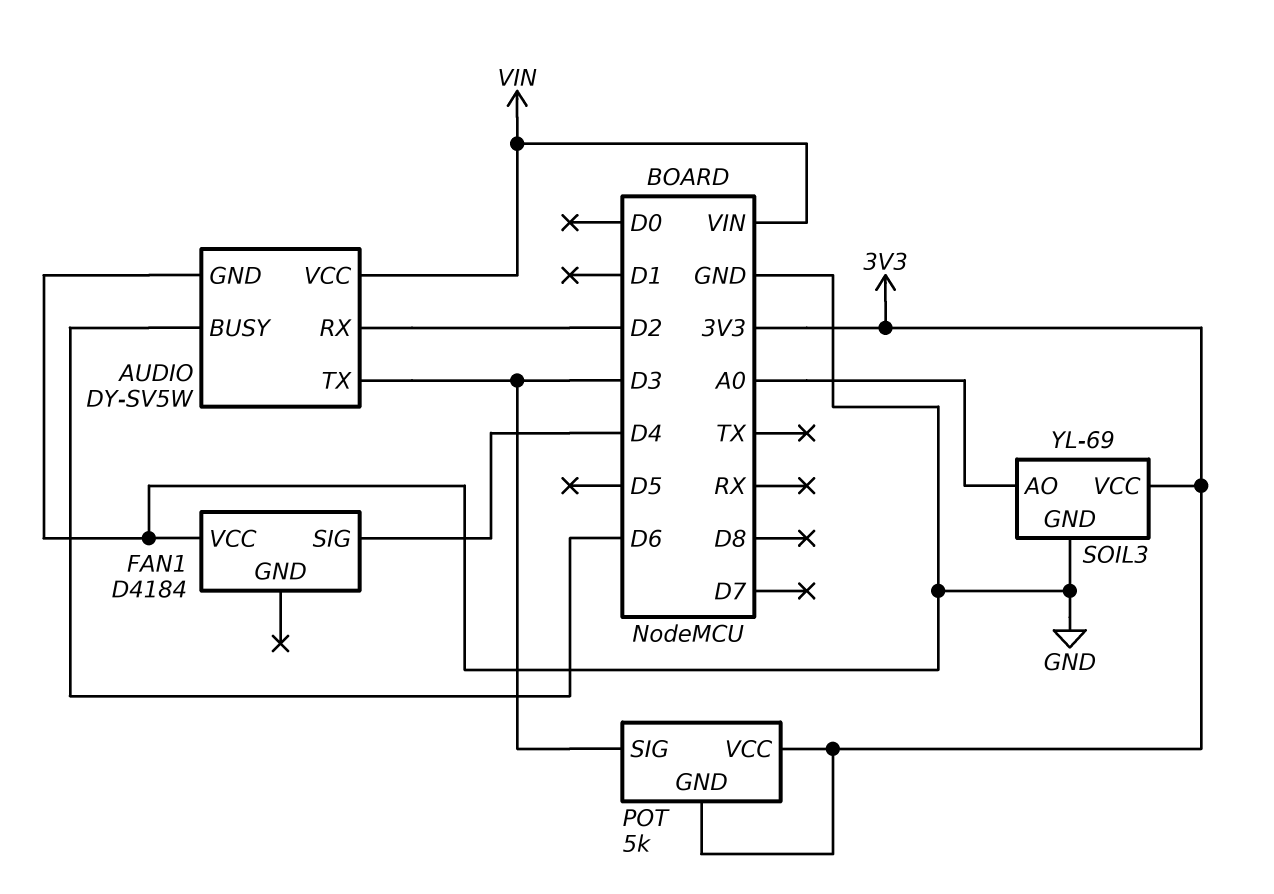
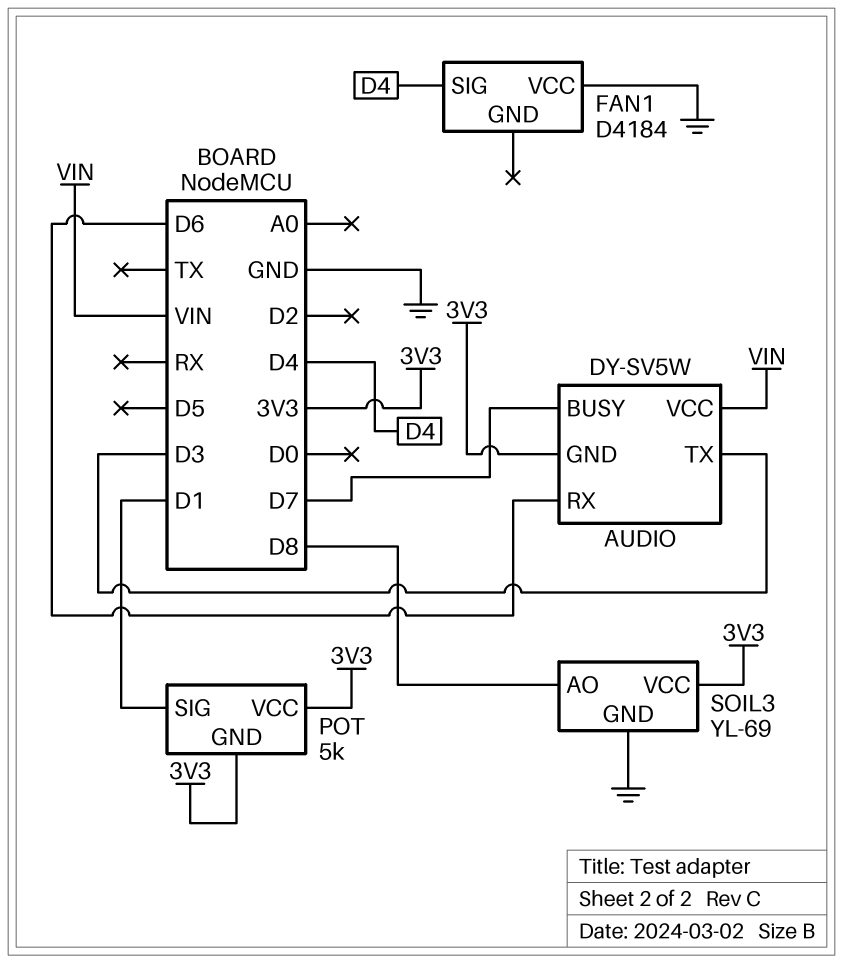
AUDIO pin BUSY: D6 -> D7
AUDIO pin GND: GND -> 3V3
AUDIO pin RX: D2 -> D6
POT pin SIG: D3 -> D1
SOIL3 pin AO: A0 -> D8

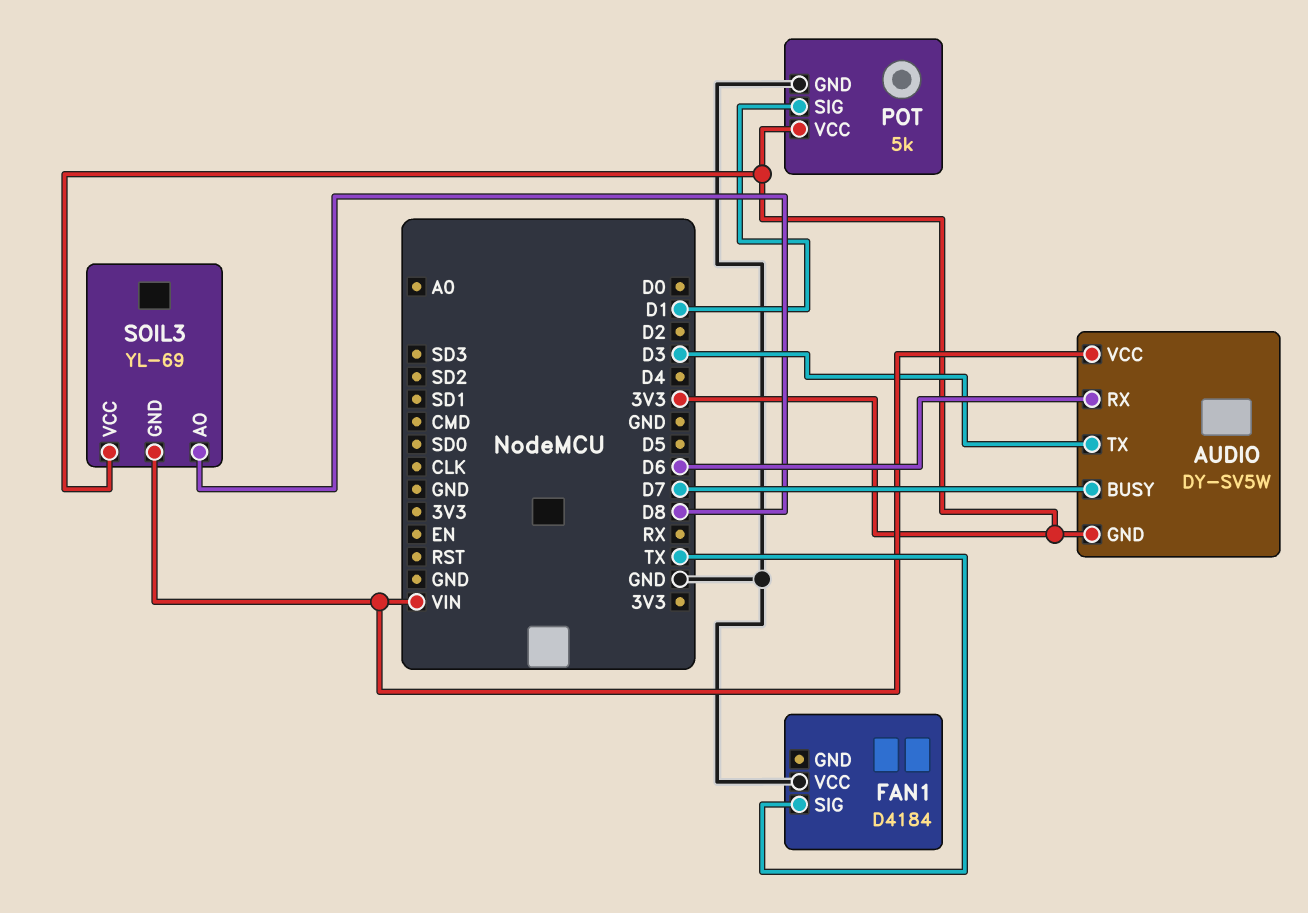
FAN1 pin SIG: D4 -> TX
POT pin GND: 3V3 -> GND
SOIL3 pin GND: GND -> VIN

